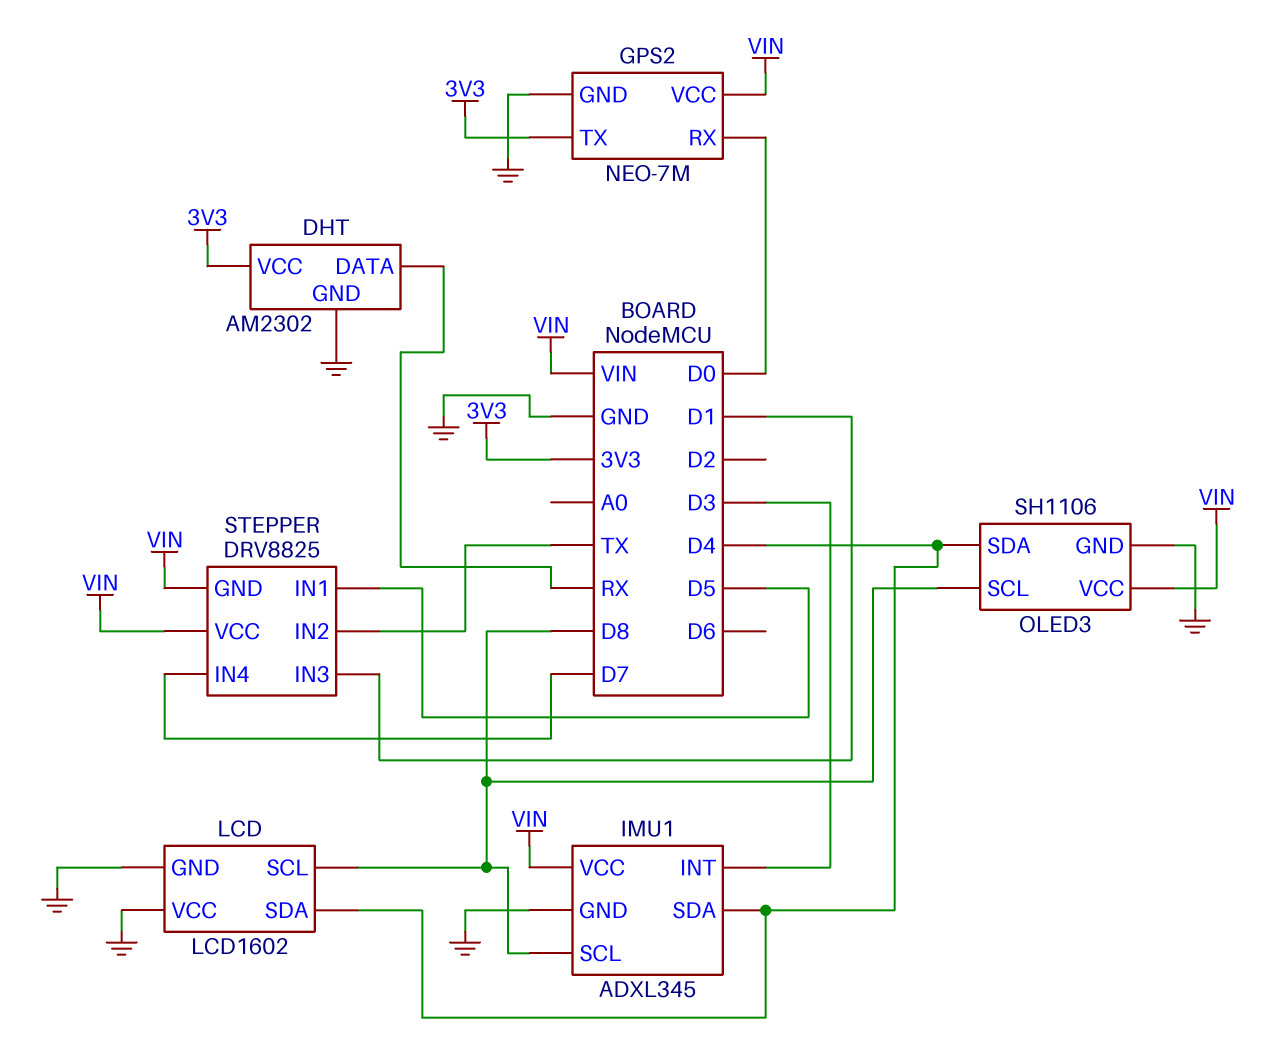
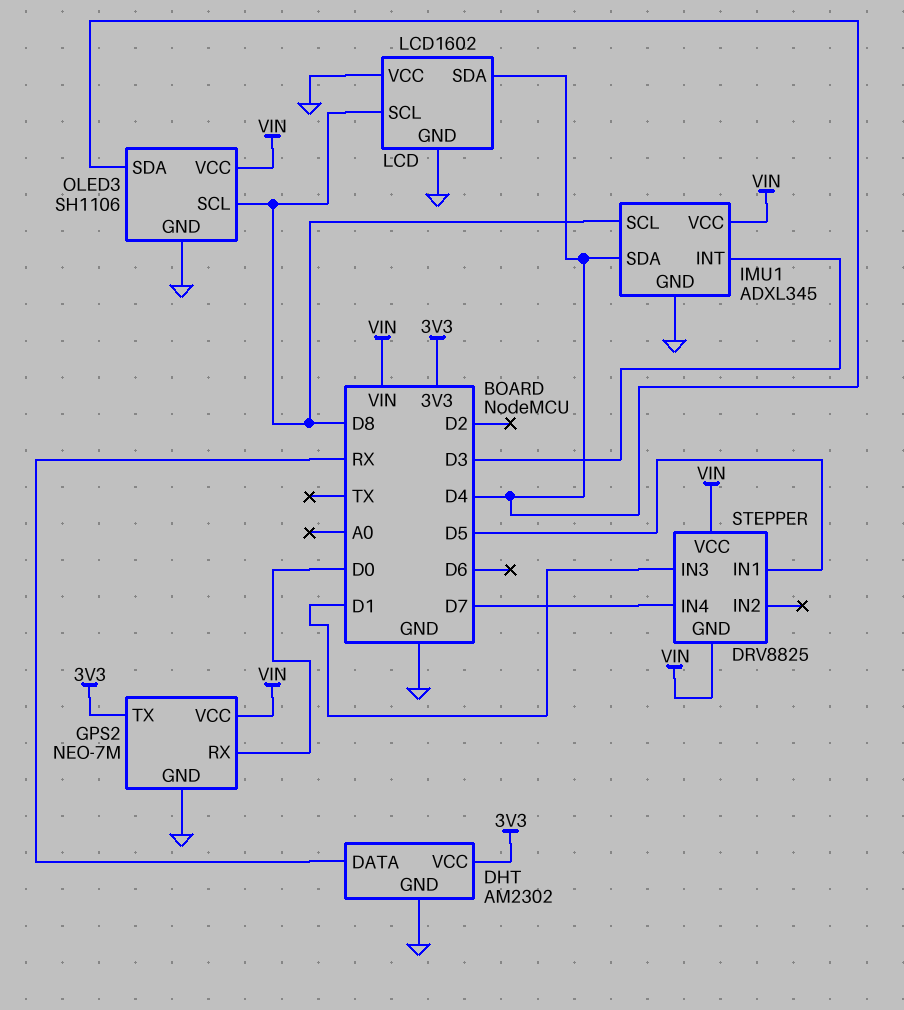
STEPPER pin IN2: TX -> none

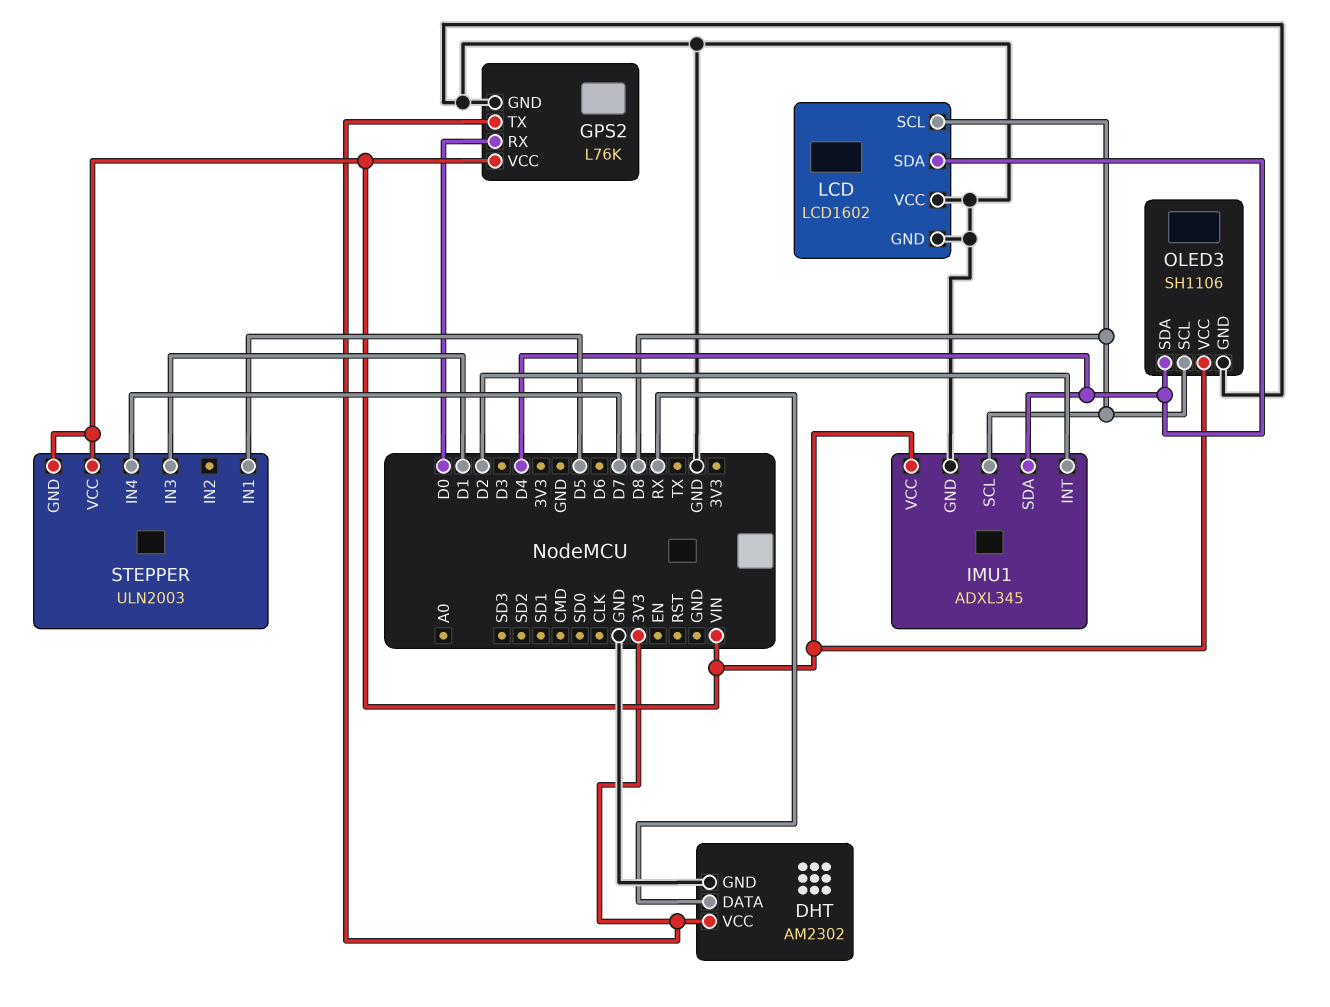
GPS2: NEO-7M -> L76K
IMU1 pin INT: D3 -> D2
STEPPER: DRV8825 -> ULN2003

